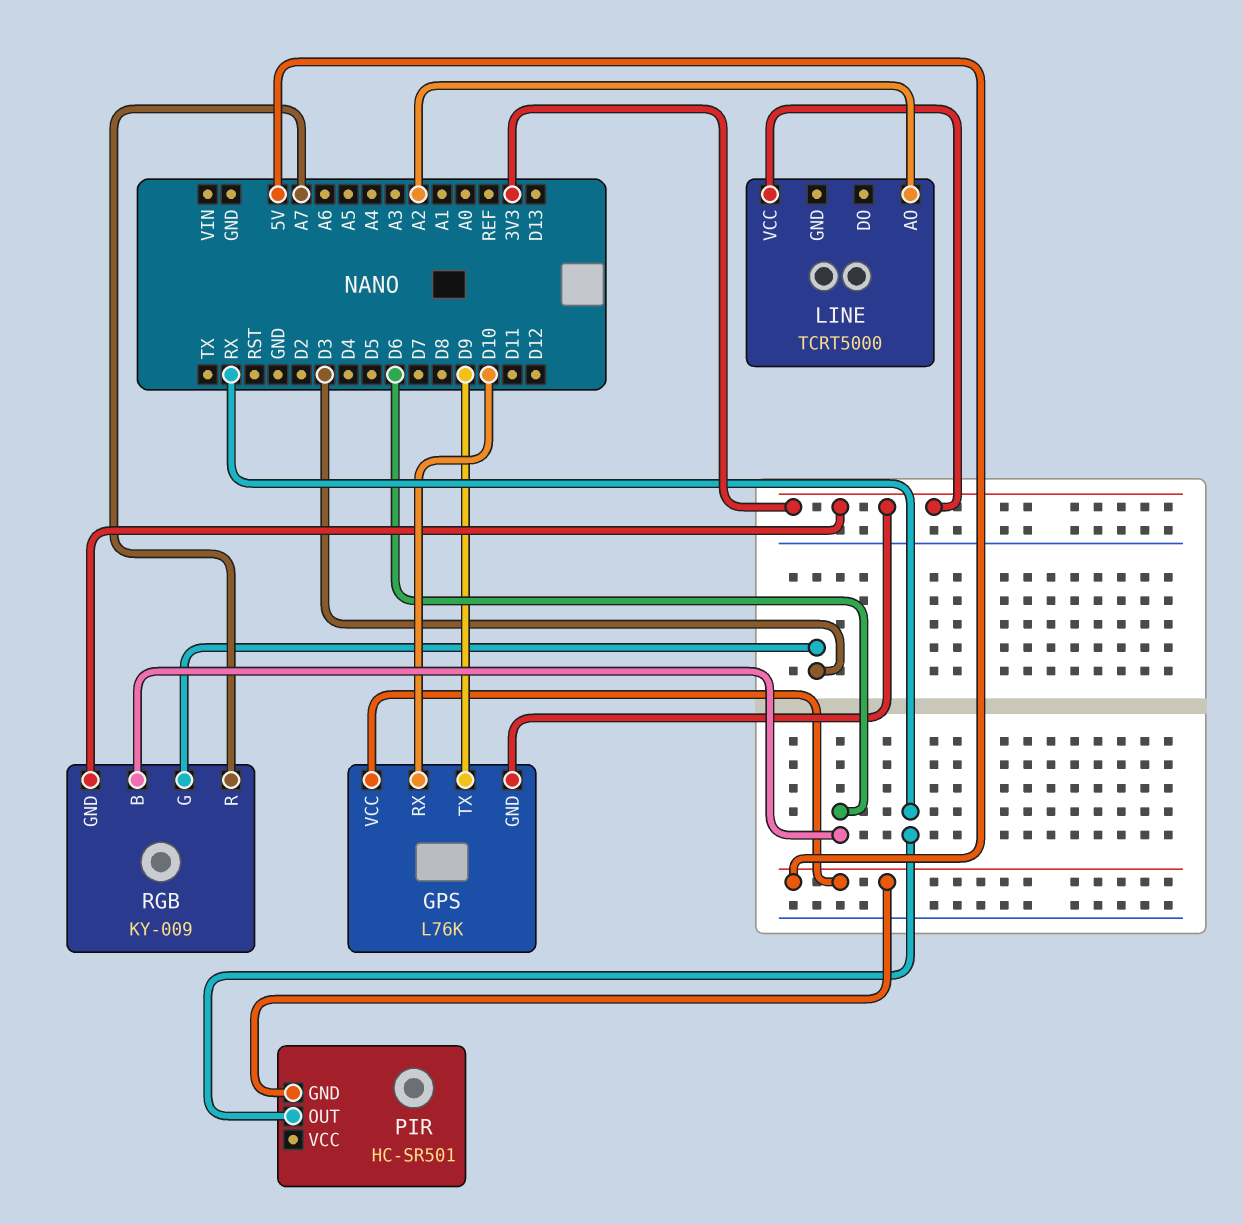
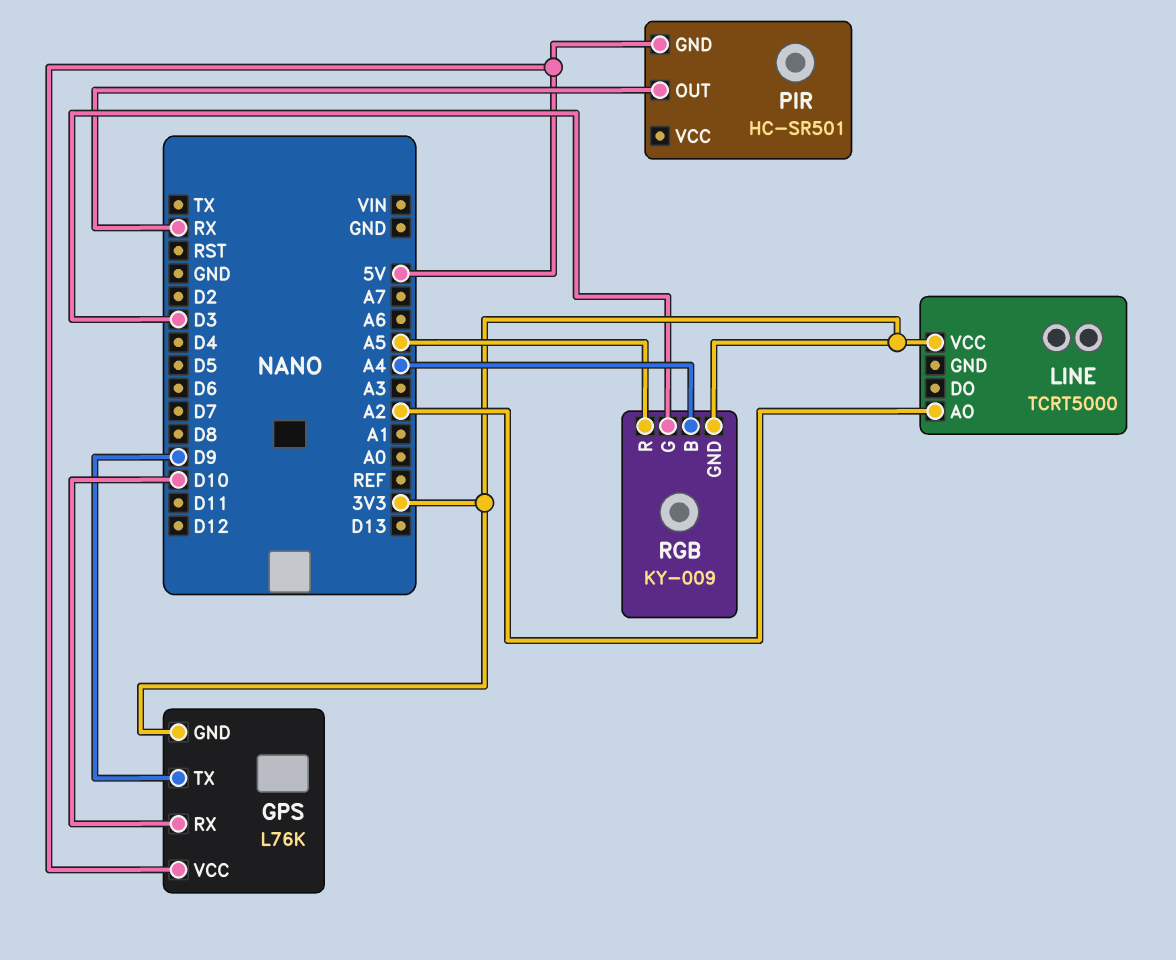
RGB pin B: D6 -> A4
RGB pin R: A7 -> A5

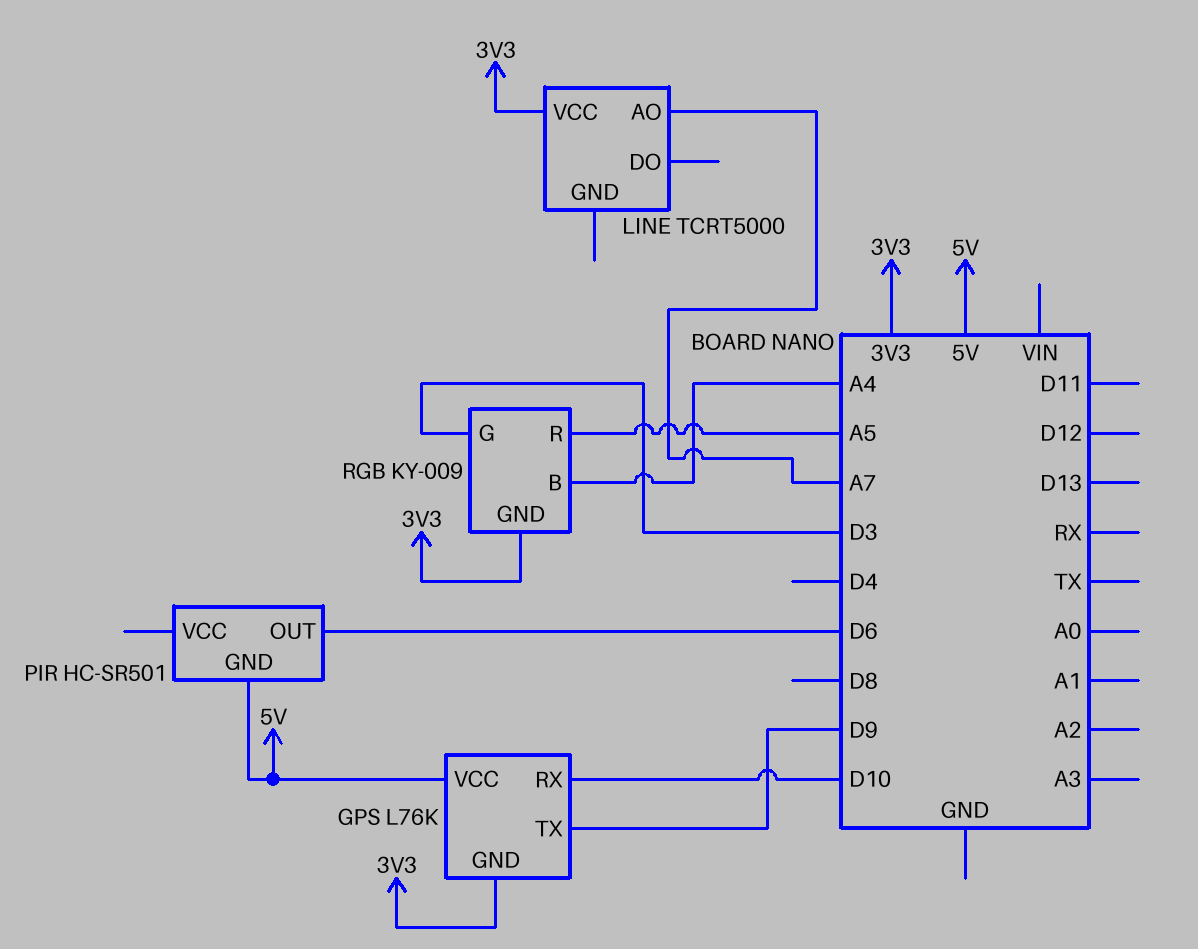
LINE pin AO: A2 -> A7
PIR pin OUT: RX -> D6

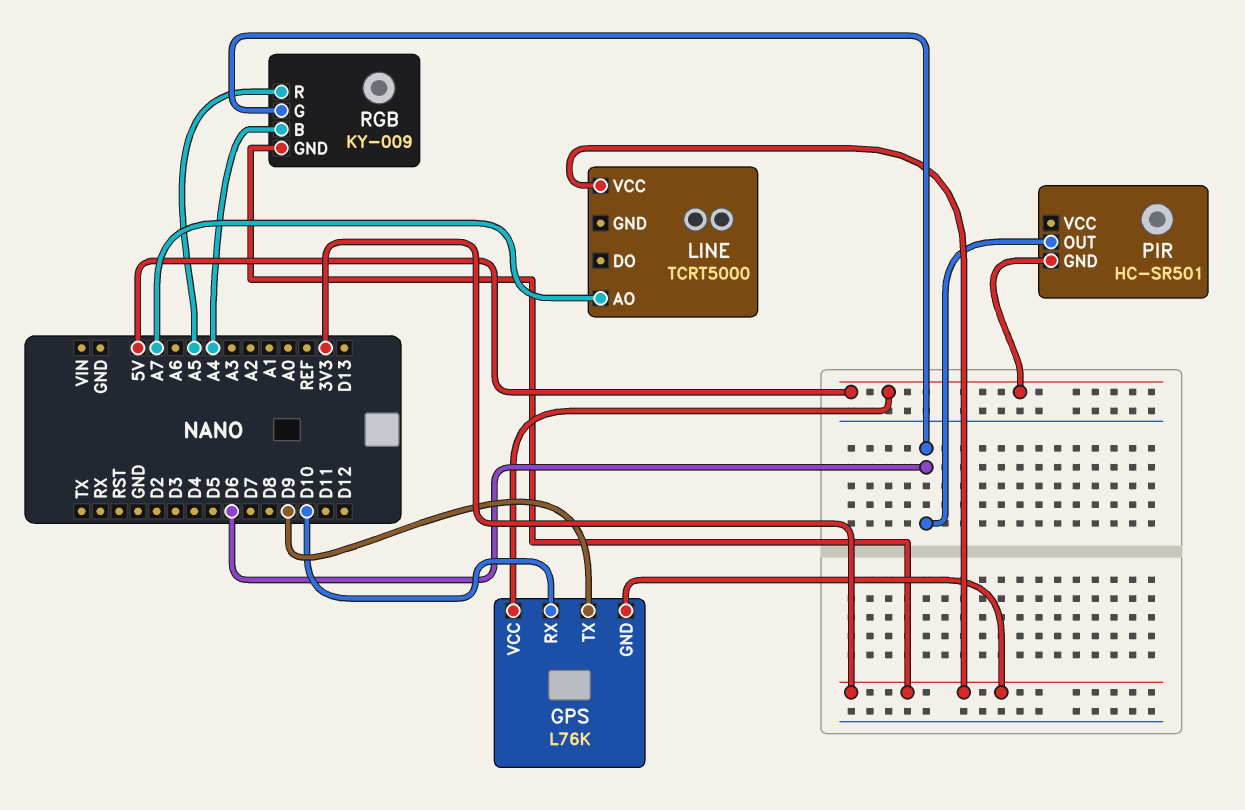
RGB pin G: D3 -> D6

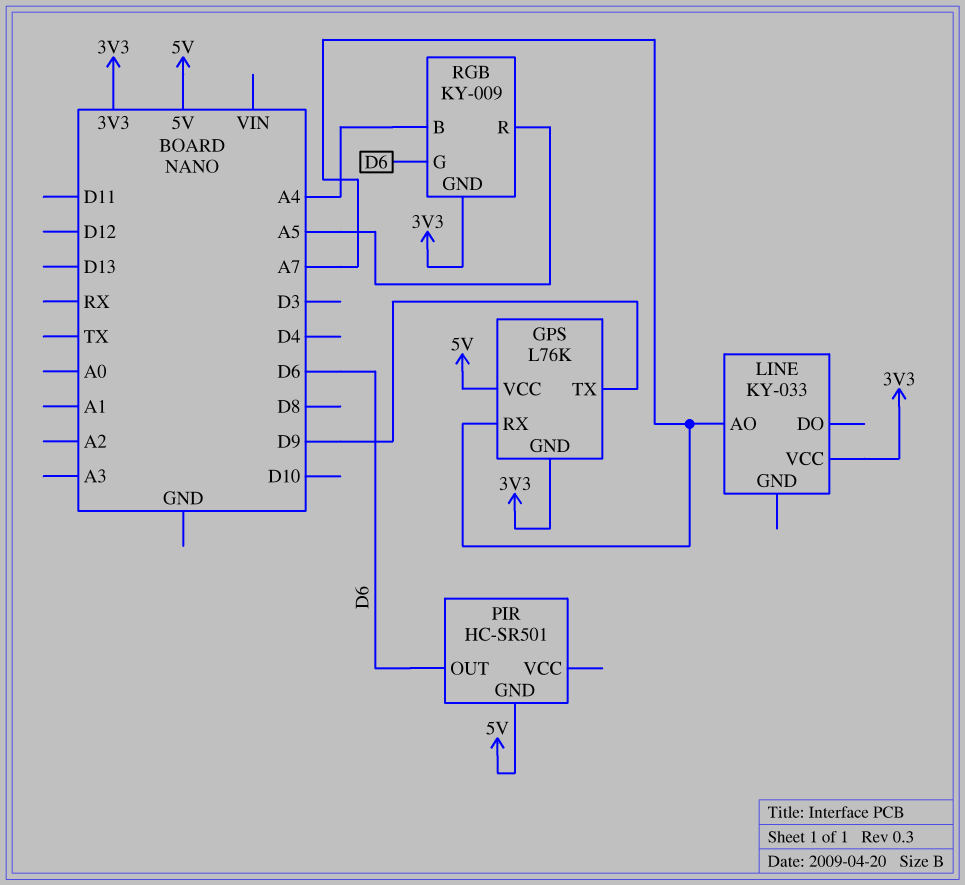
GPS pin RX: D10 -> A7
LINE: TCRT5000 -> KY-033

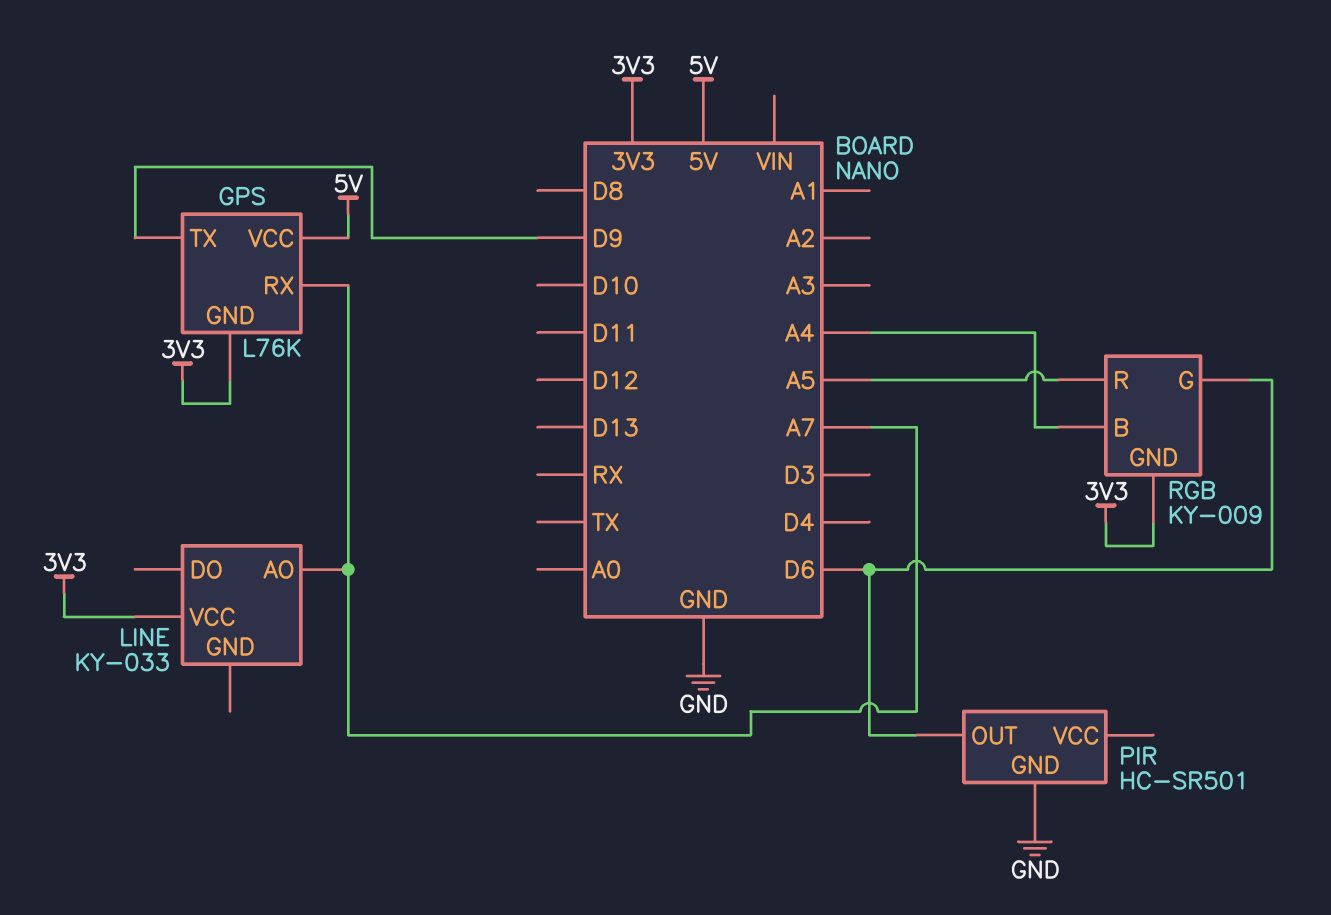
PIR pin GND: 5V -> GND

